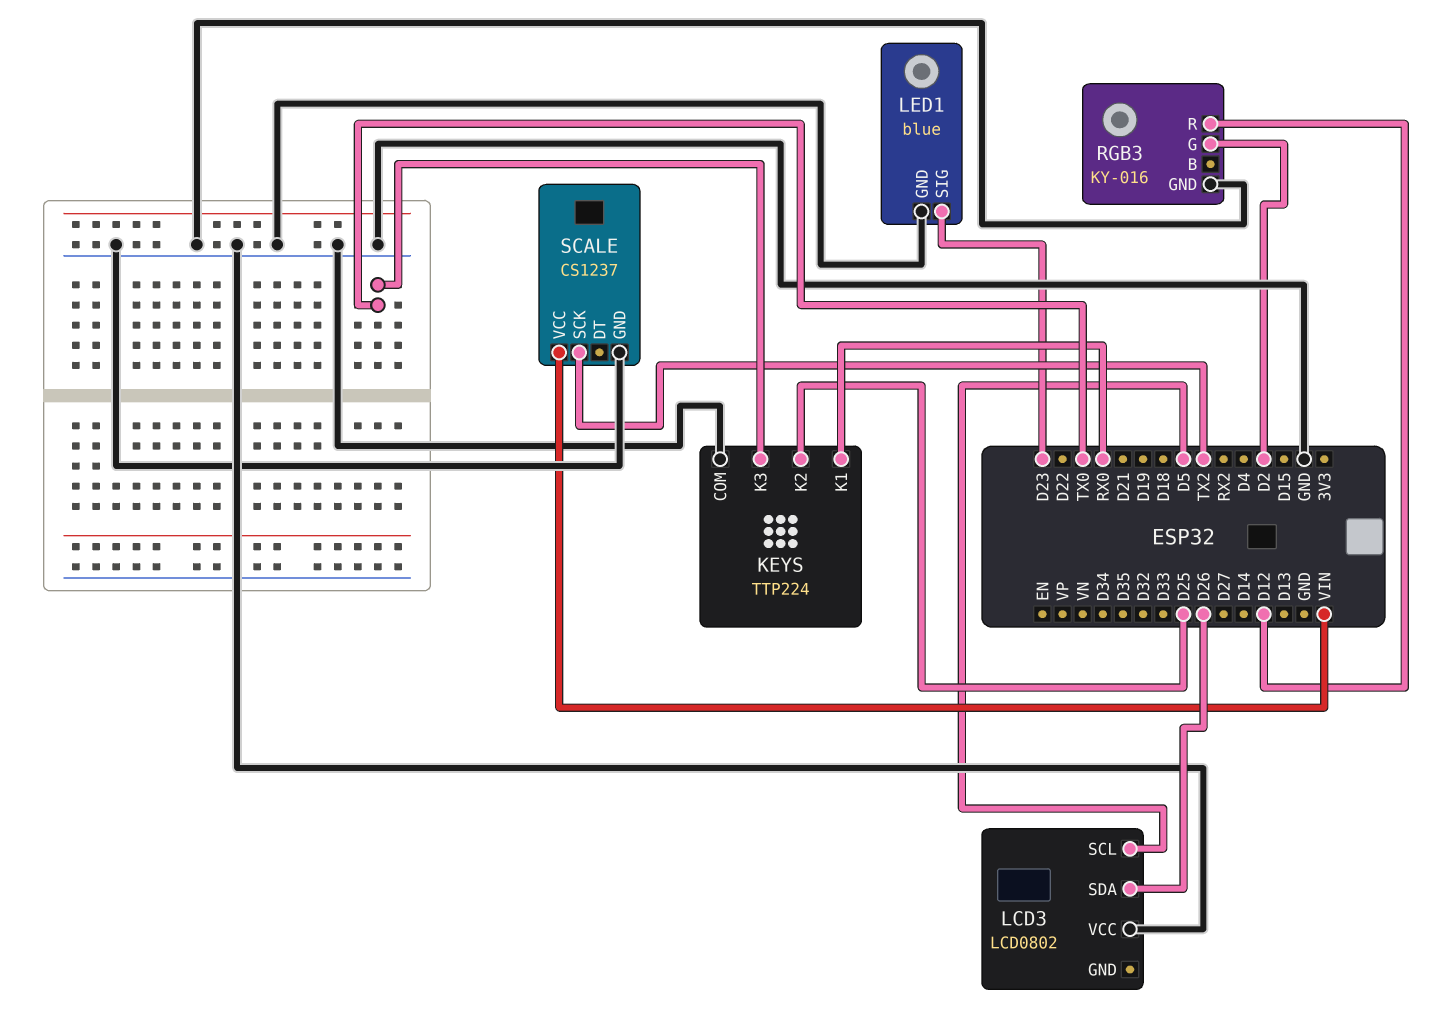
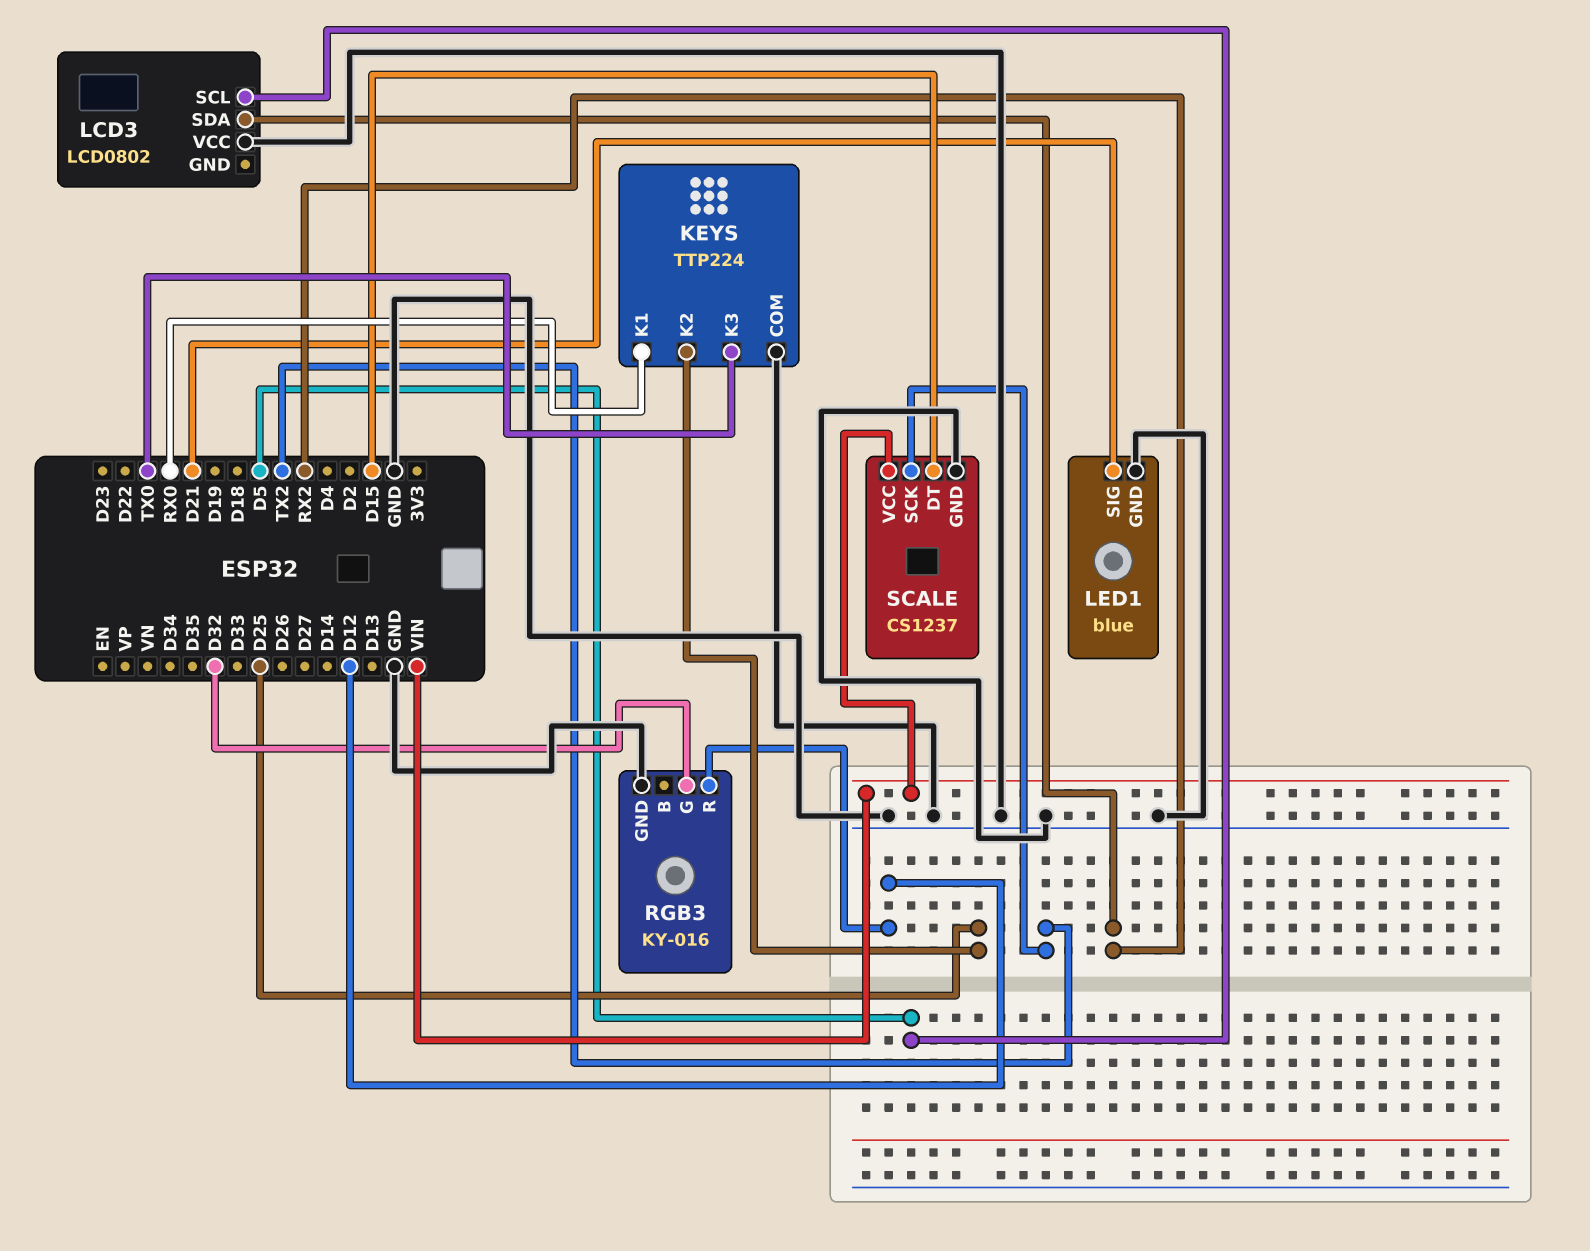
LCD3 pin SDA: D26 -> RX2
LED1 pin SIG: D23 -> D21
RGB3 pin G: D2 -> D32
SCALE pin DT: none -> D15

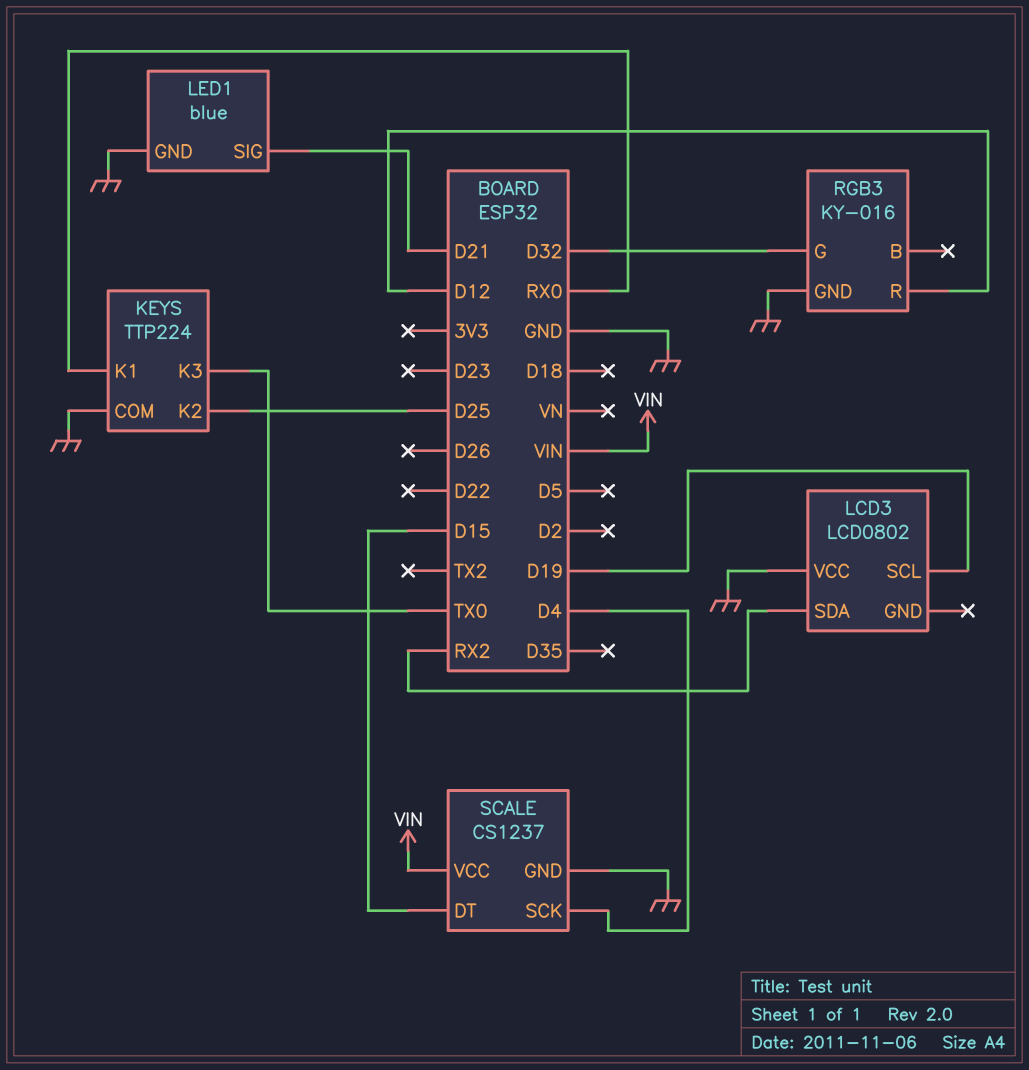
LCD3 pin SCL: D5 -> D19
SCALE pin SCK: TX2 -> D4

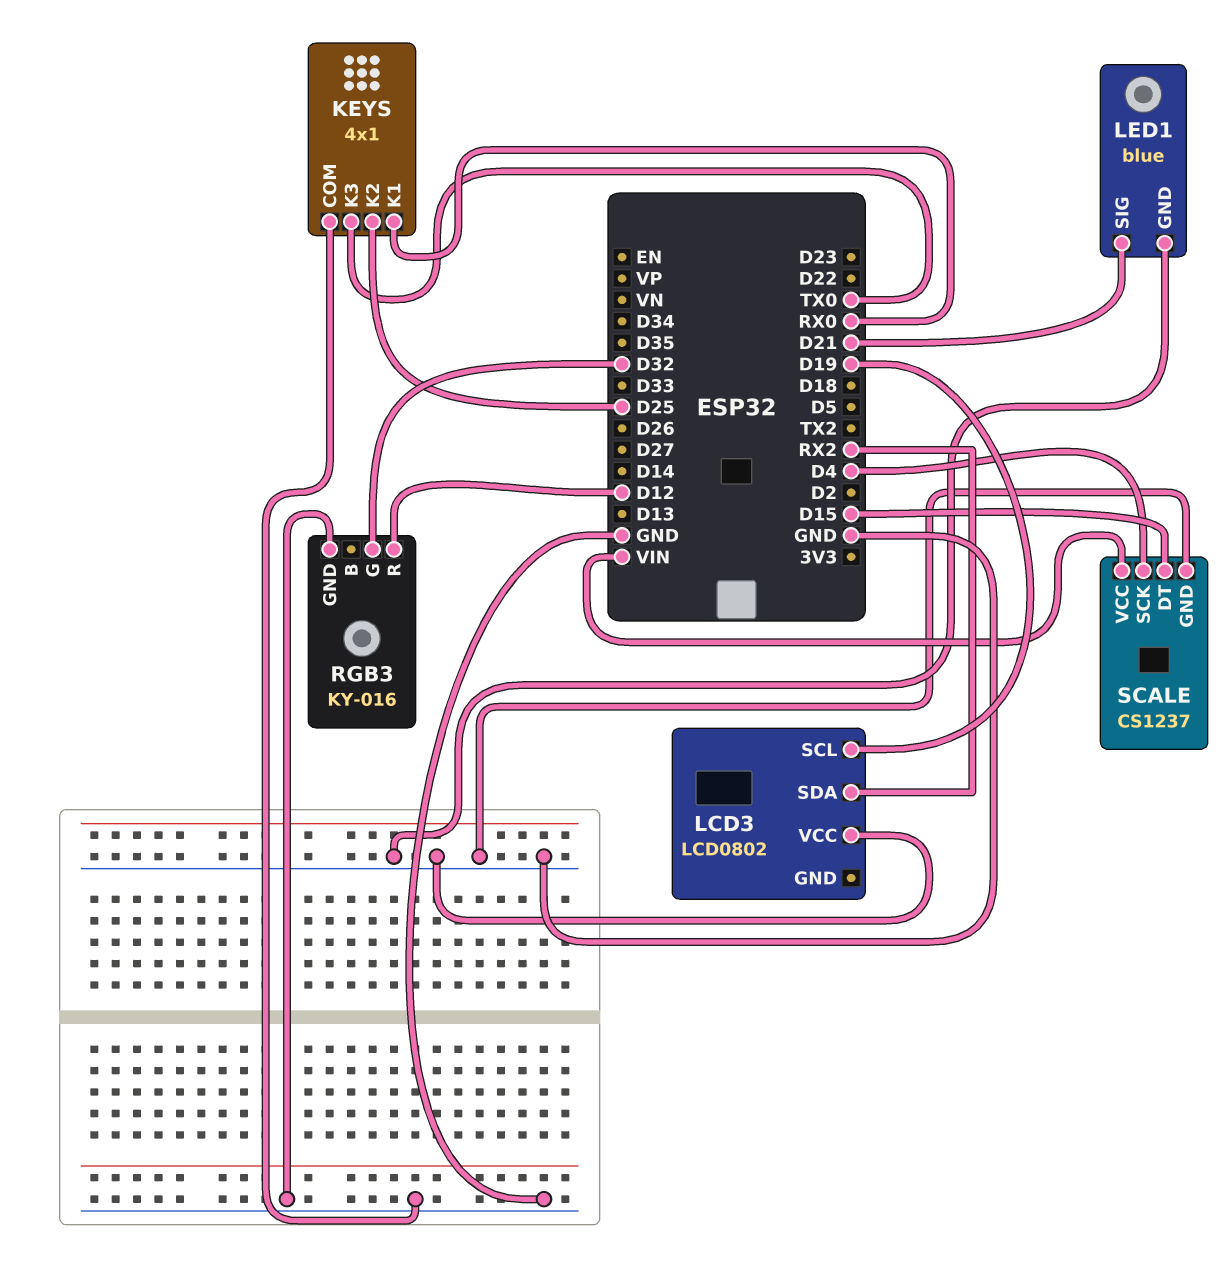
KEYS: TTP224 -> 4x1

